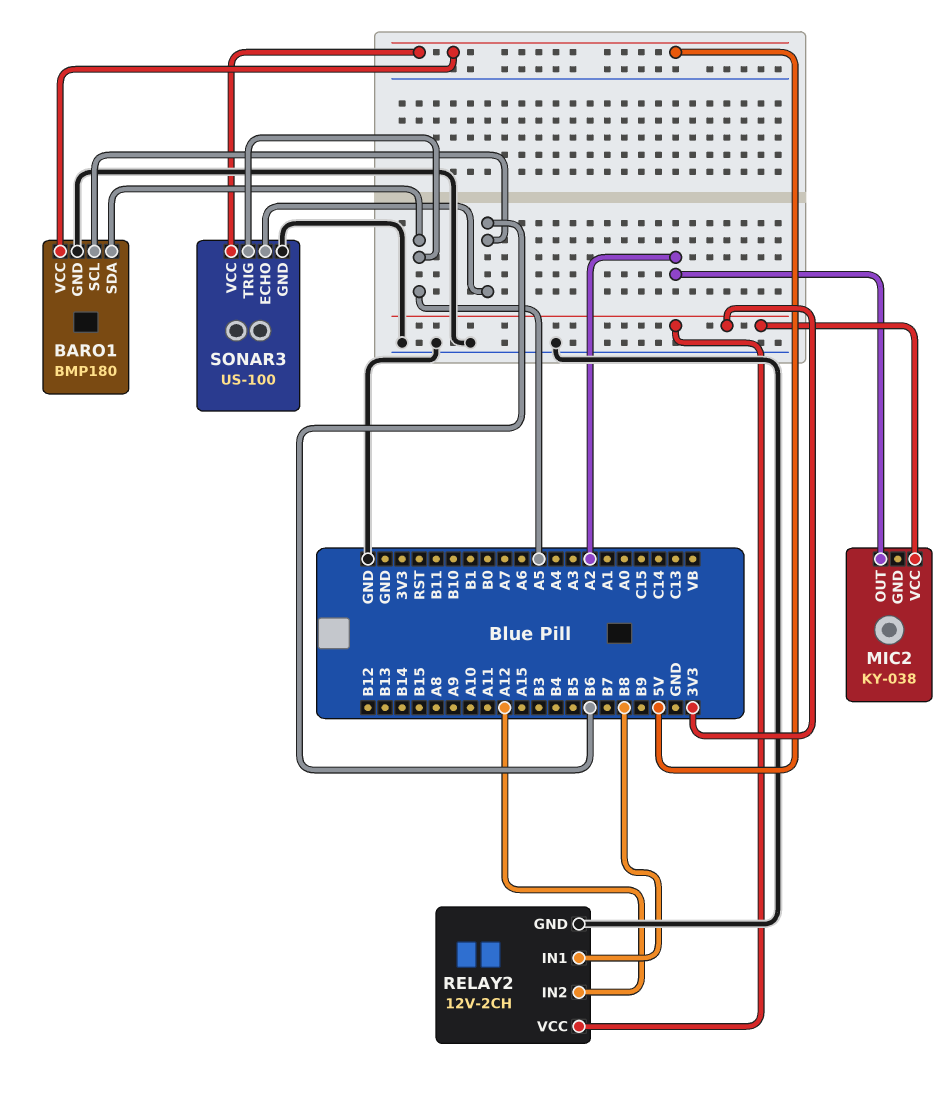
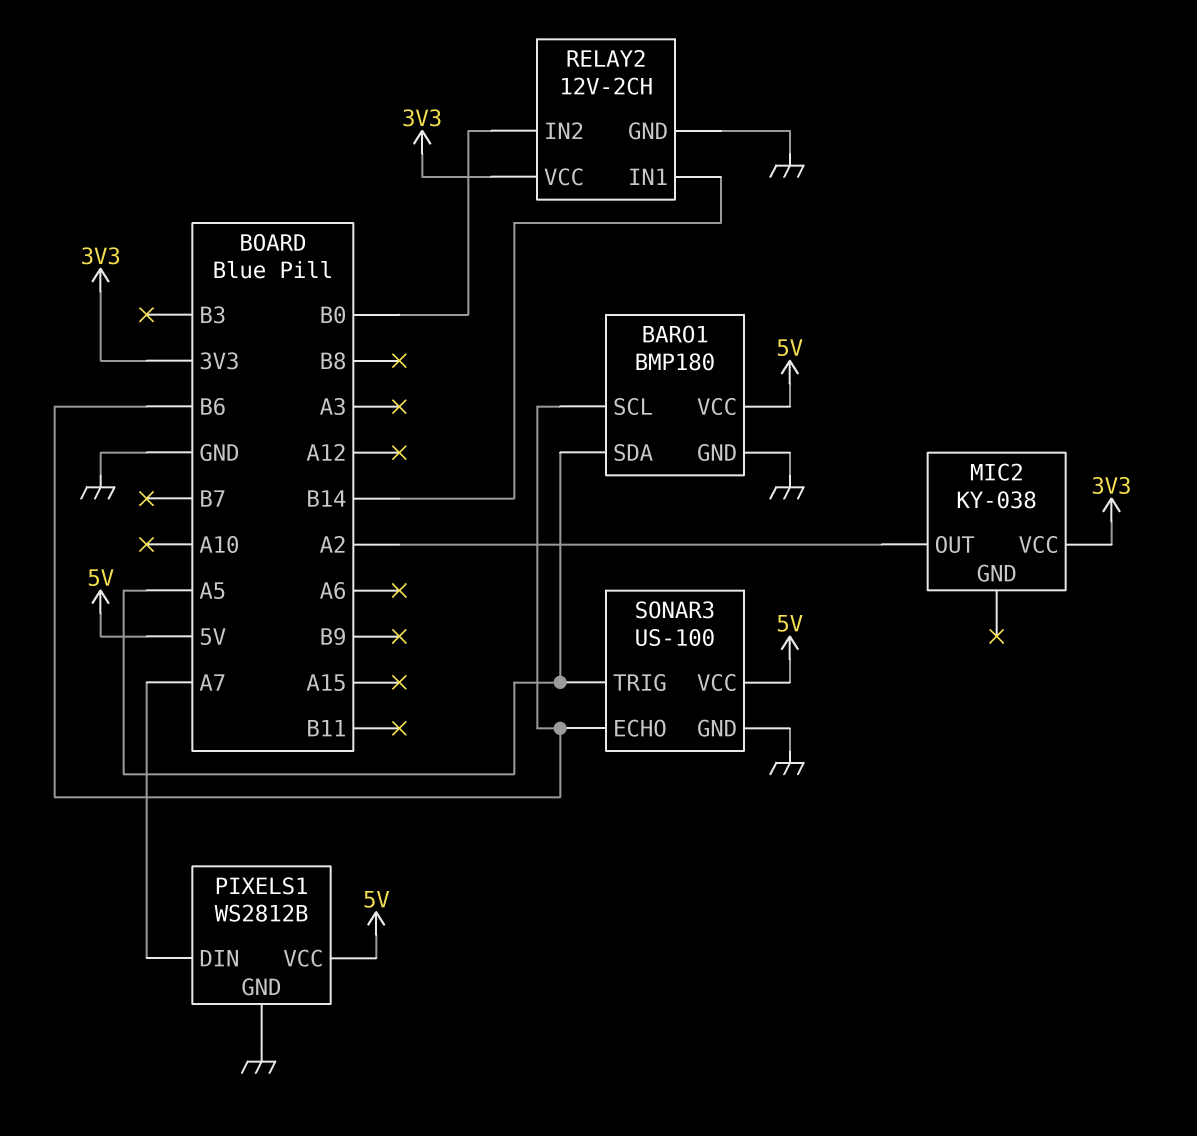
PIXELS1: none -> WS2812B
PIXELS1 pin DIN: none -> A7
PIXELS1 pin GND: none -> GND
PIXELS1 pin VCC: none -> 5V
RELAY2 pin IN1: B8 -> B14
RELAY2 pin IN2: A12 -> B0

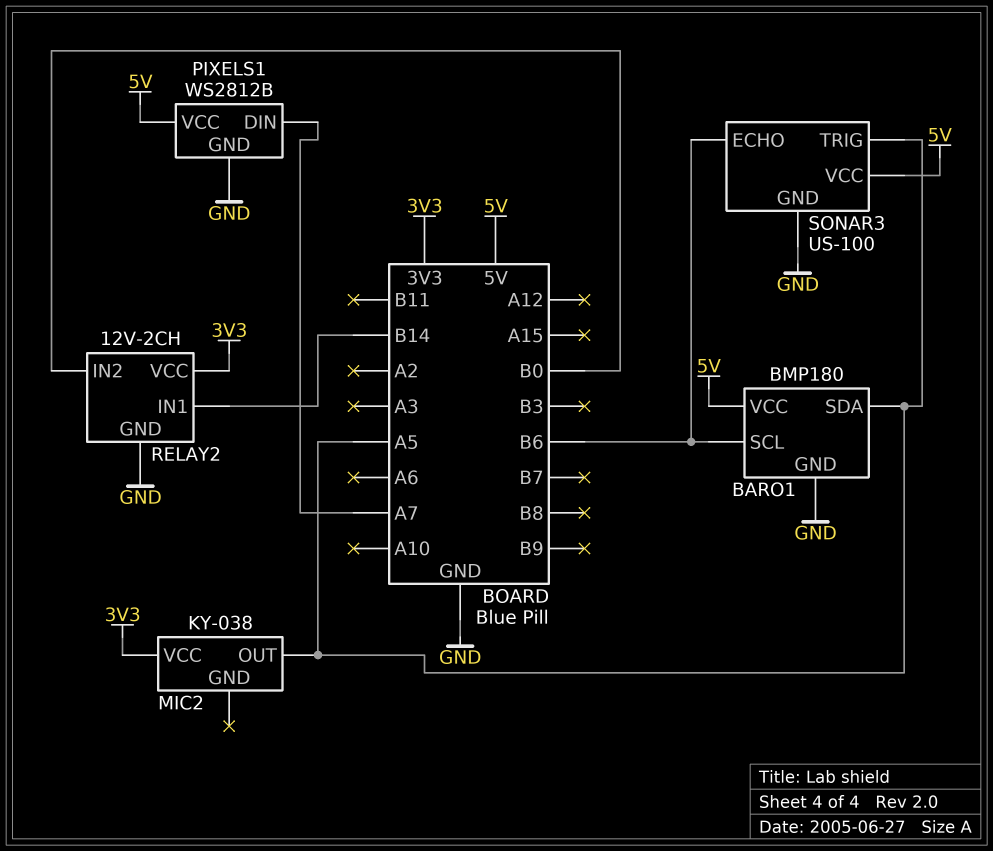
MIC2 pin OUT: A2 -> A5

